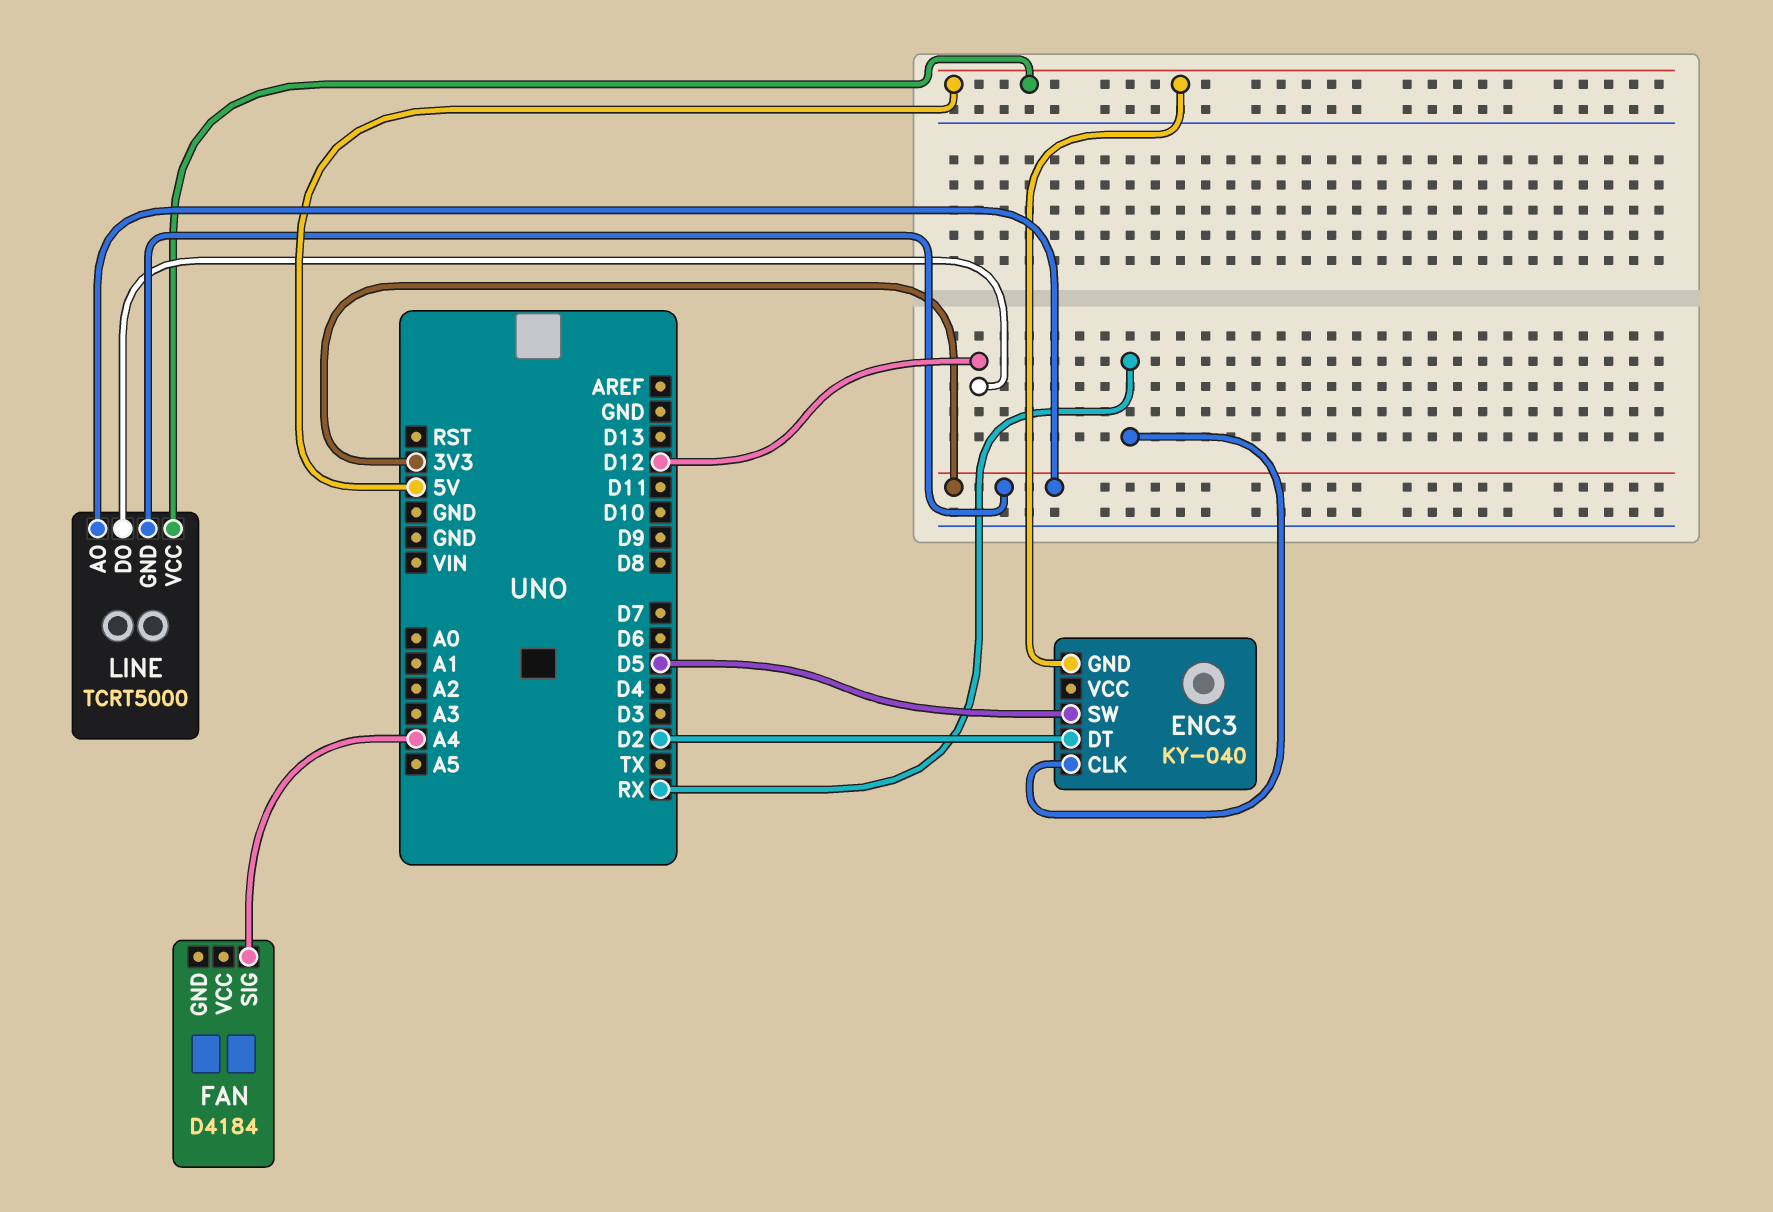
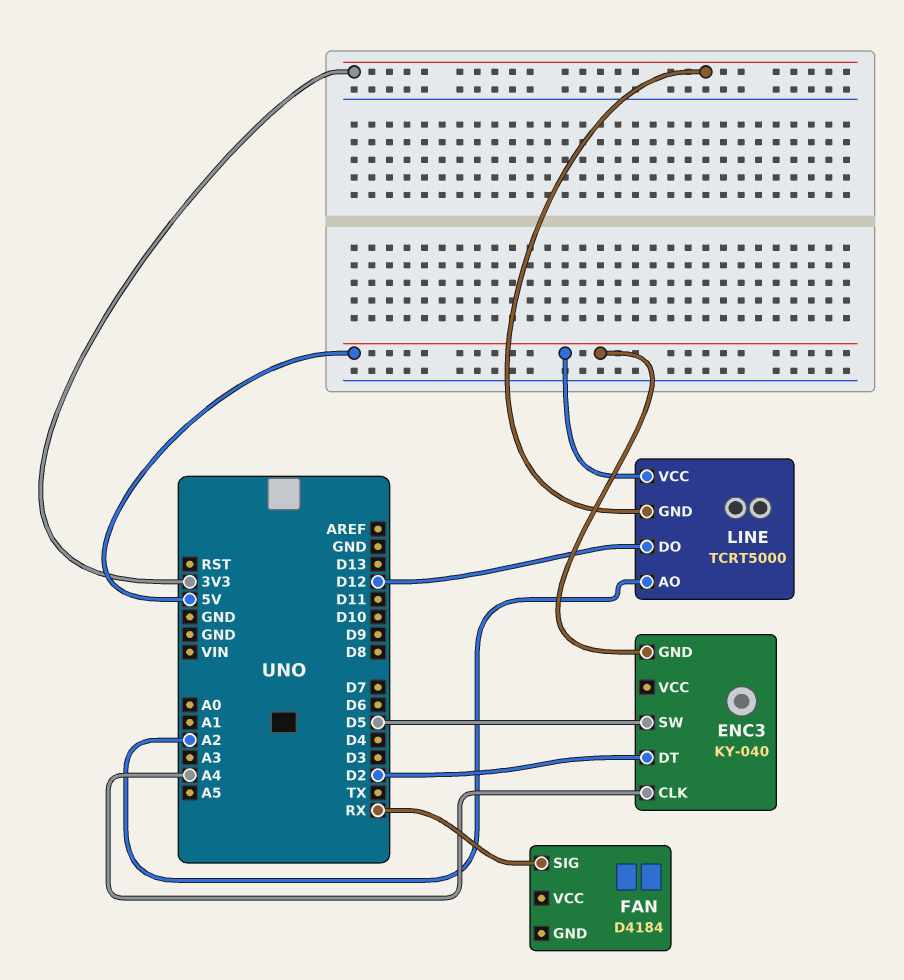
ENC3 pin CLK: RX -> A4
FAN pin SIG: A4 -> RX
LINE pin AO: 3V3 -> A2

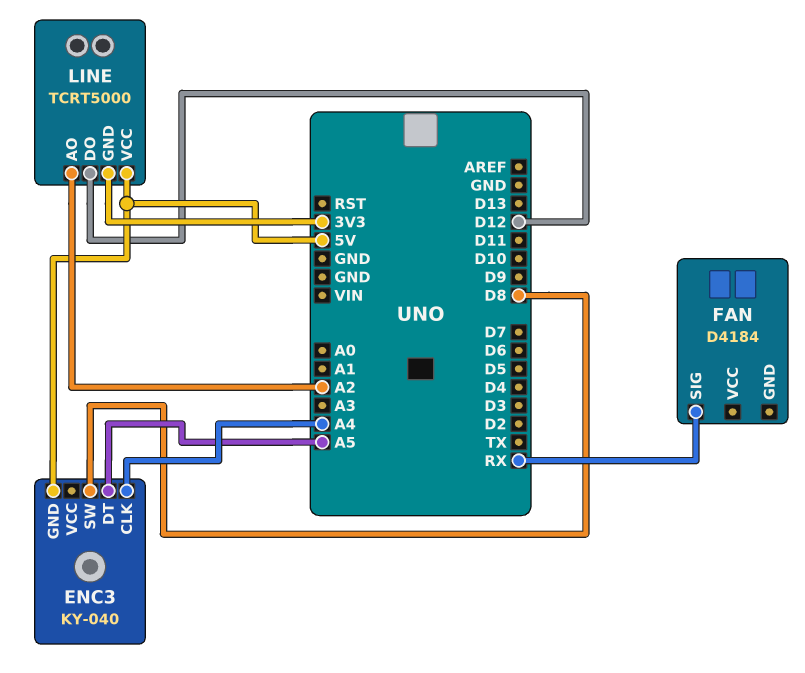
ENC3 pin DT: D2 -> A5
ENC3 pin SW: D5 -> D8

